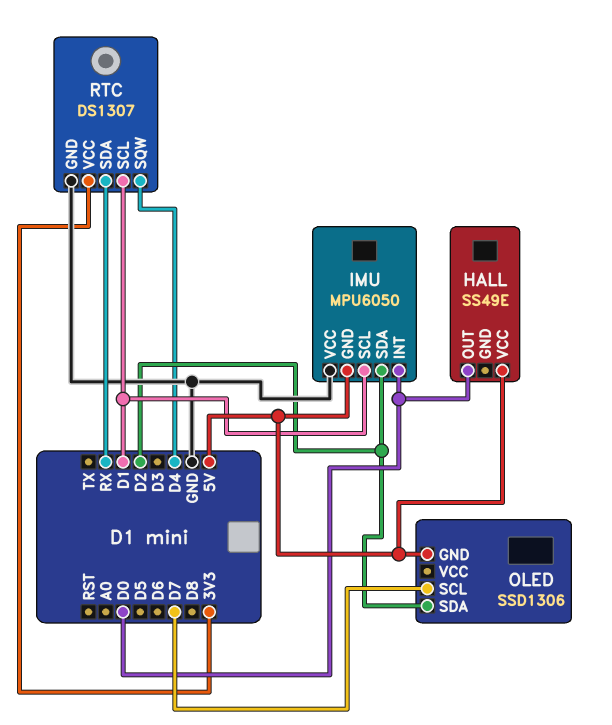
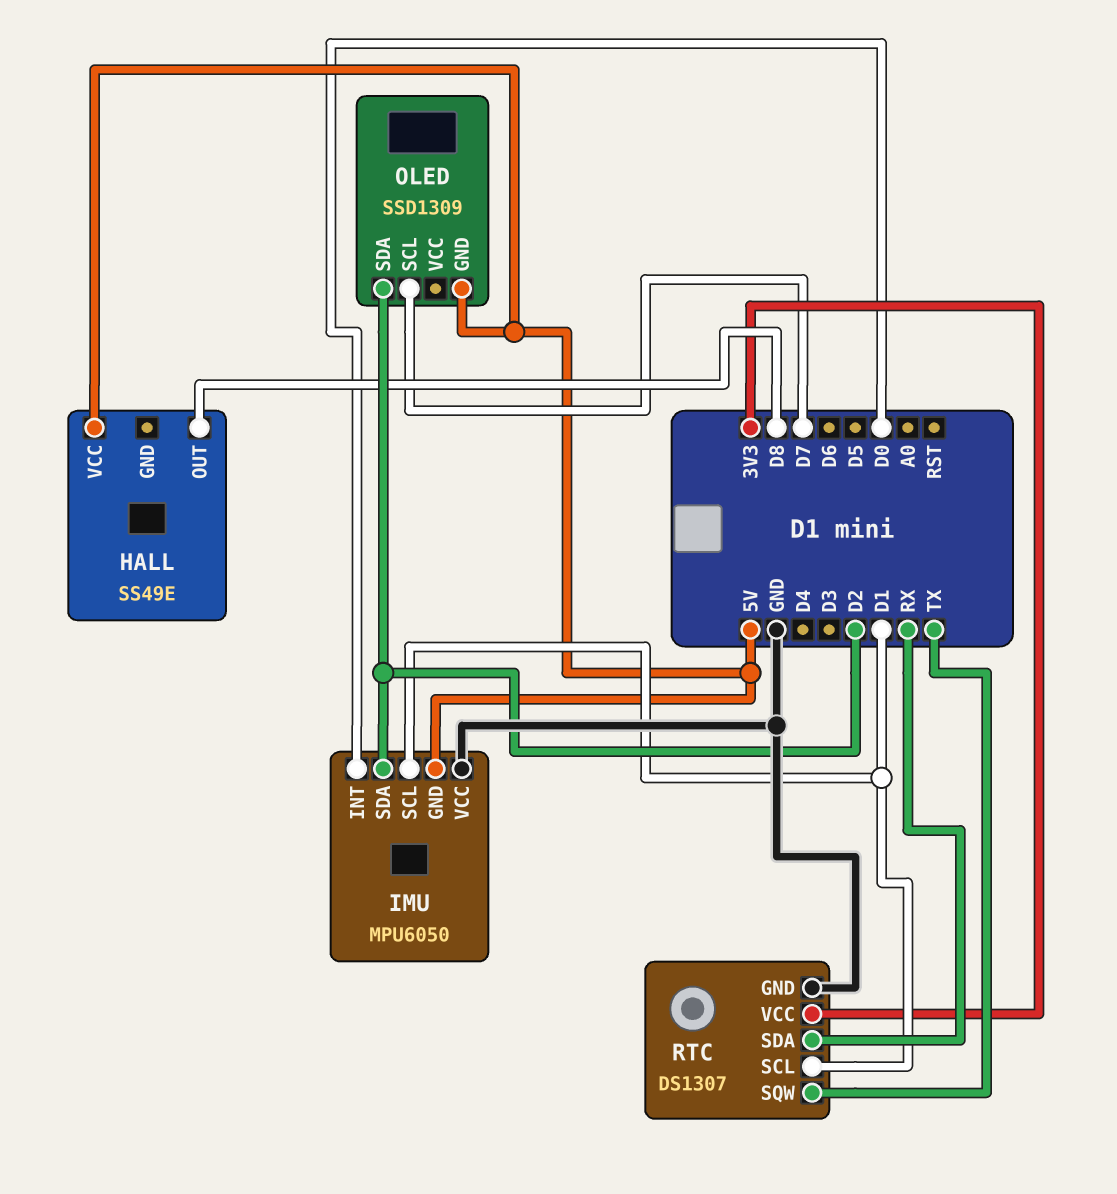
HALL pin OUT: D0 -> D8
OLED: SSD1306 -> SSD1309
RTC pin SQW: D4 -> TX

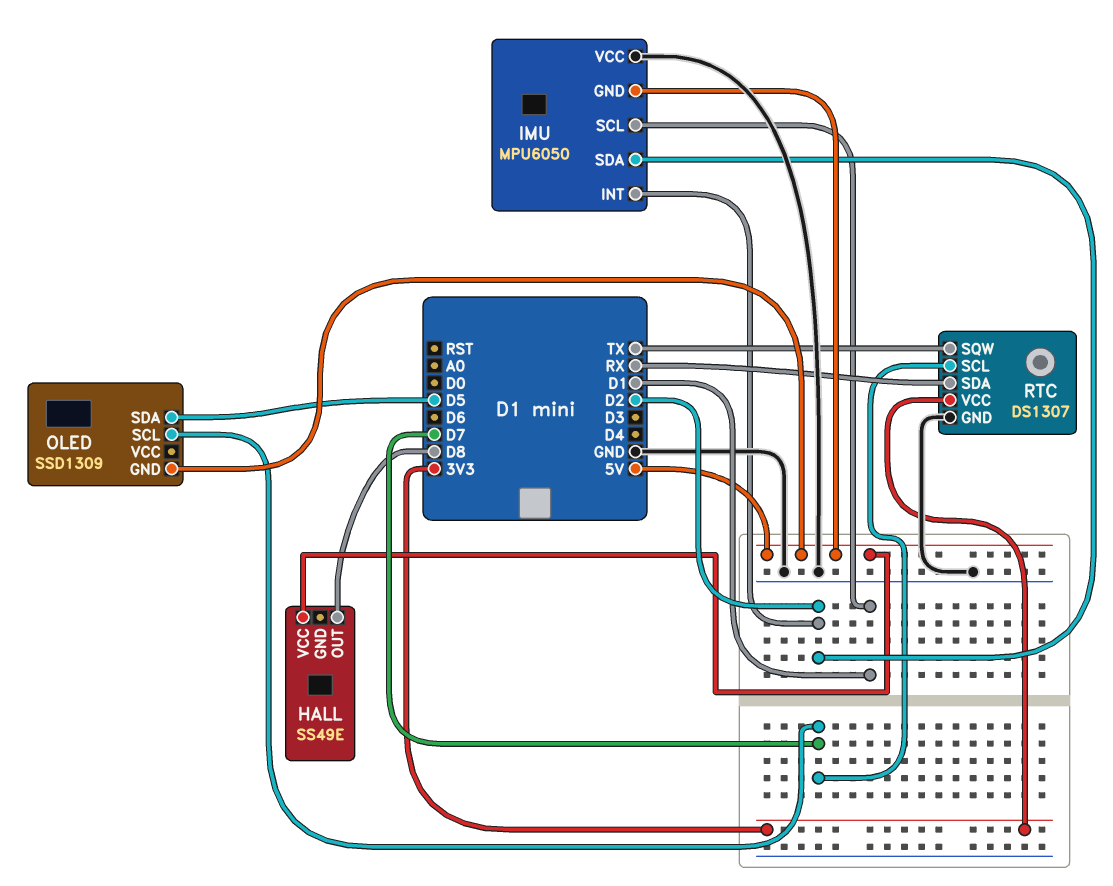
IMU pin INT: D0 -> D2
OLED pin SDA: D2 -> D5
RTC pin SCL: D1 -> D7

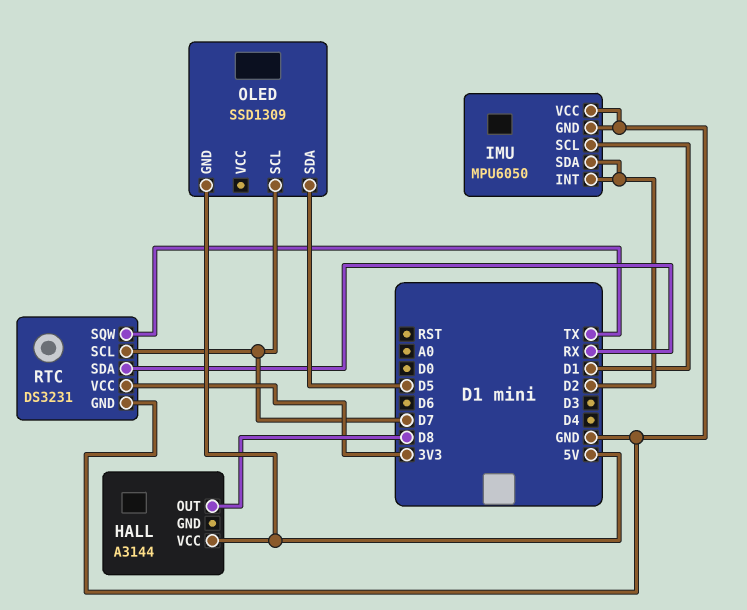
HALL: SS49E -> A3144
IMU pin GND: 5V -> GND
RTC: DS1307 -> DS3231

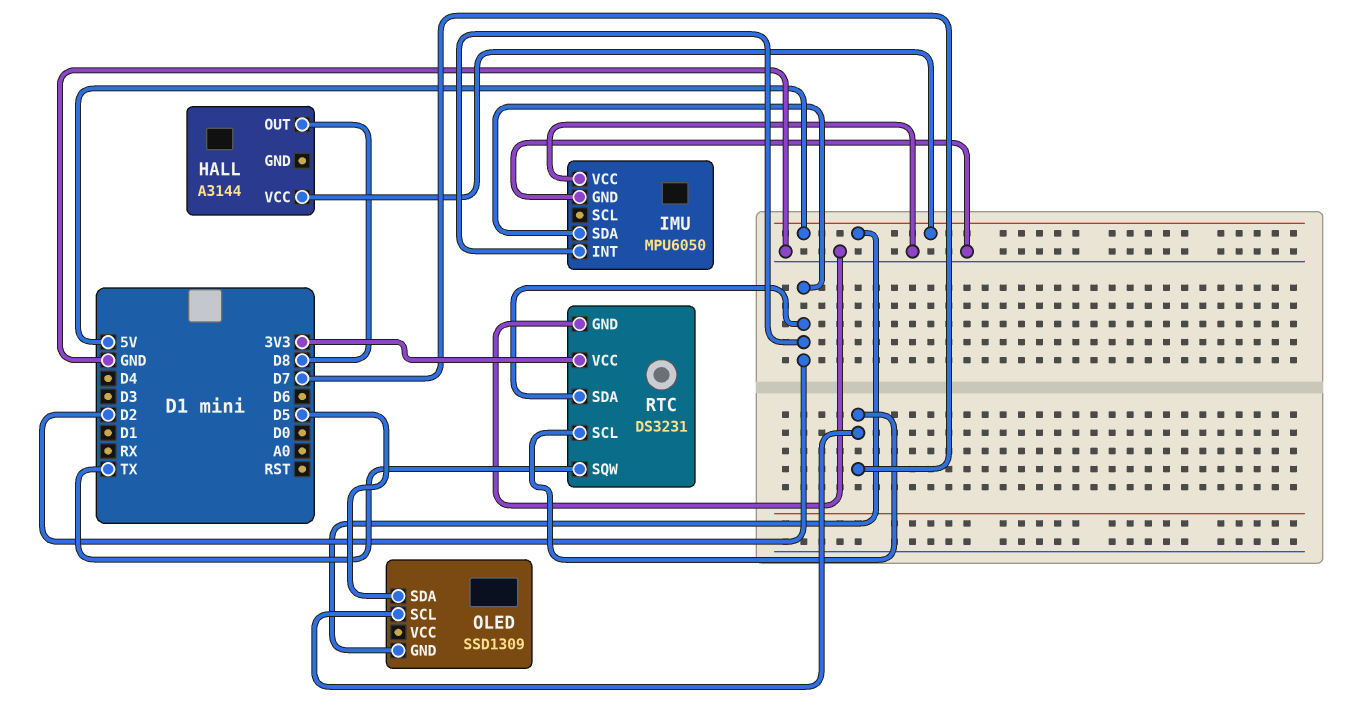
IMU pin SCL: D1 -> none
RTC pin SDA: RX -> D2

